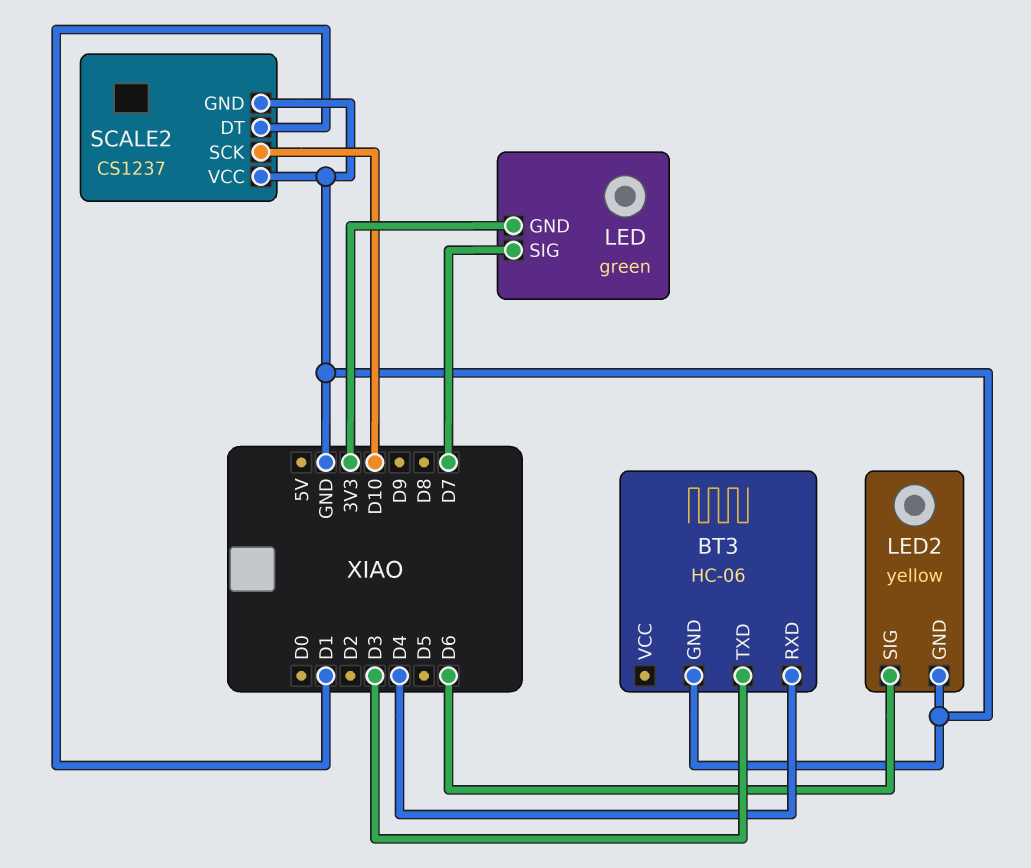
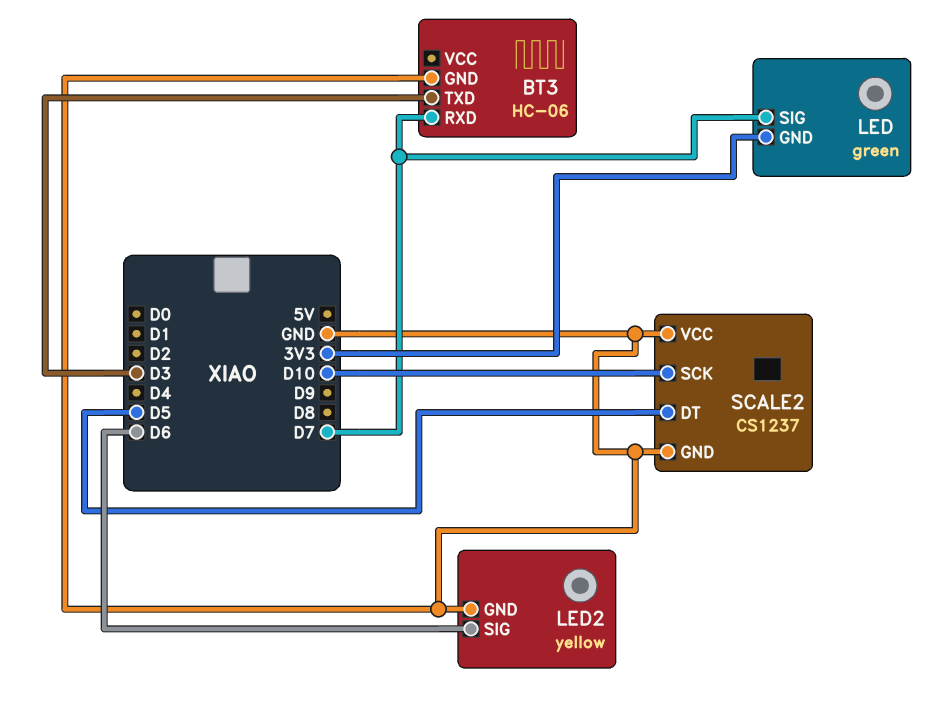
BT3 pin RXD: D4 -> D7
SCALE2 pin DT: D1 -> D5

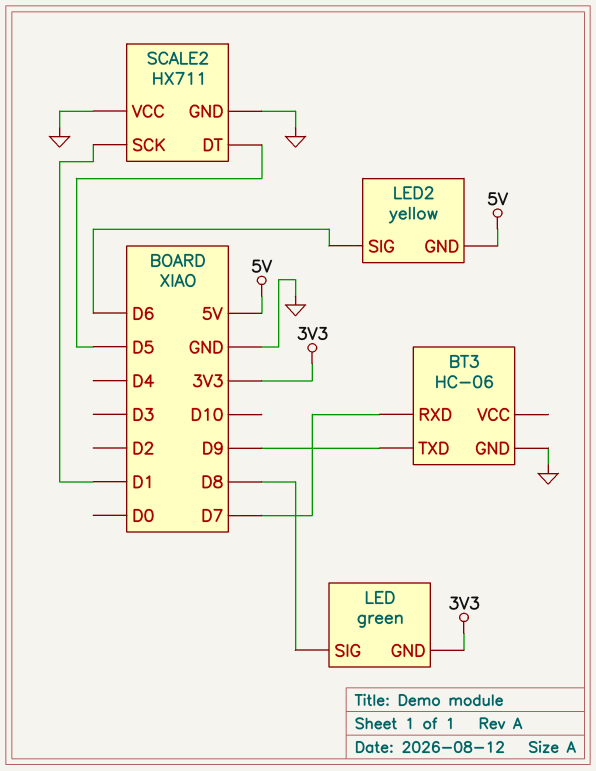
BT3 pin TXD: D3 -> D9
LED pin SIG: D7 -> D8
LED2 pin GND: GND -> 5V
SCALE2: CS1237 -> HX711
SCALE2 pin SCK: D10 -> D1

